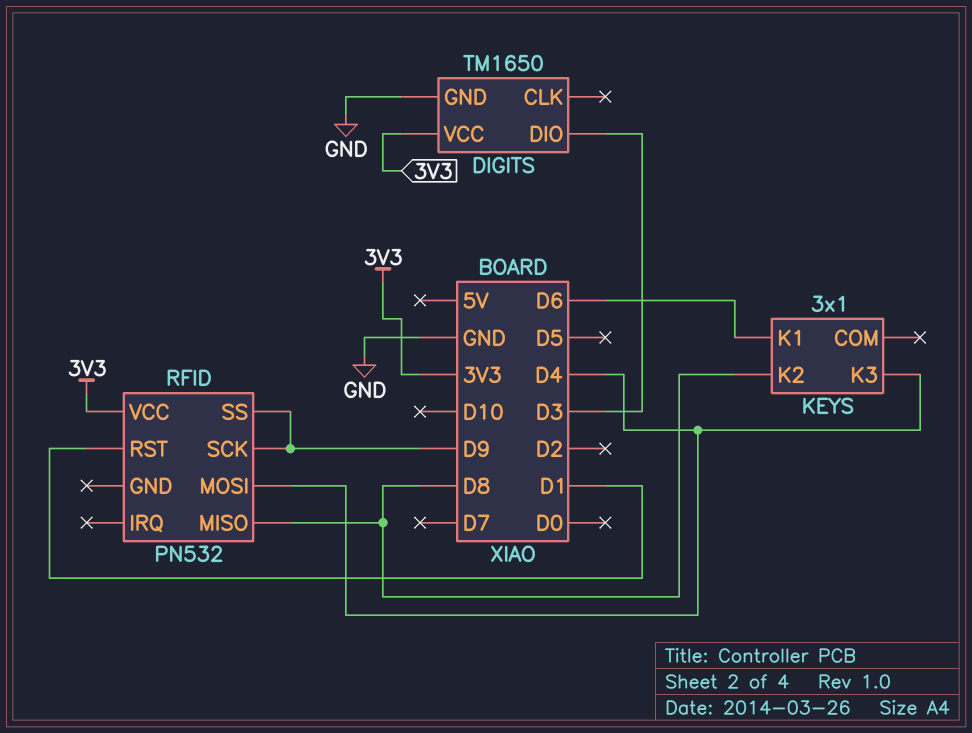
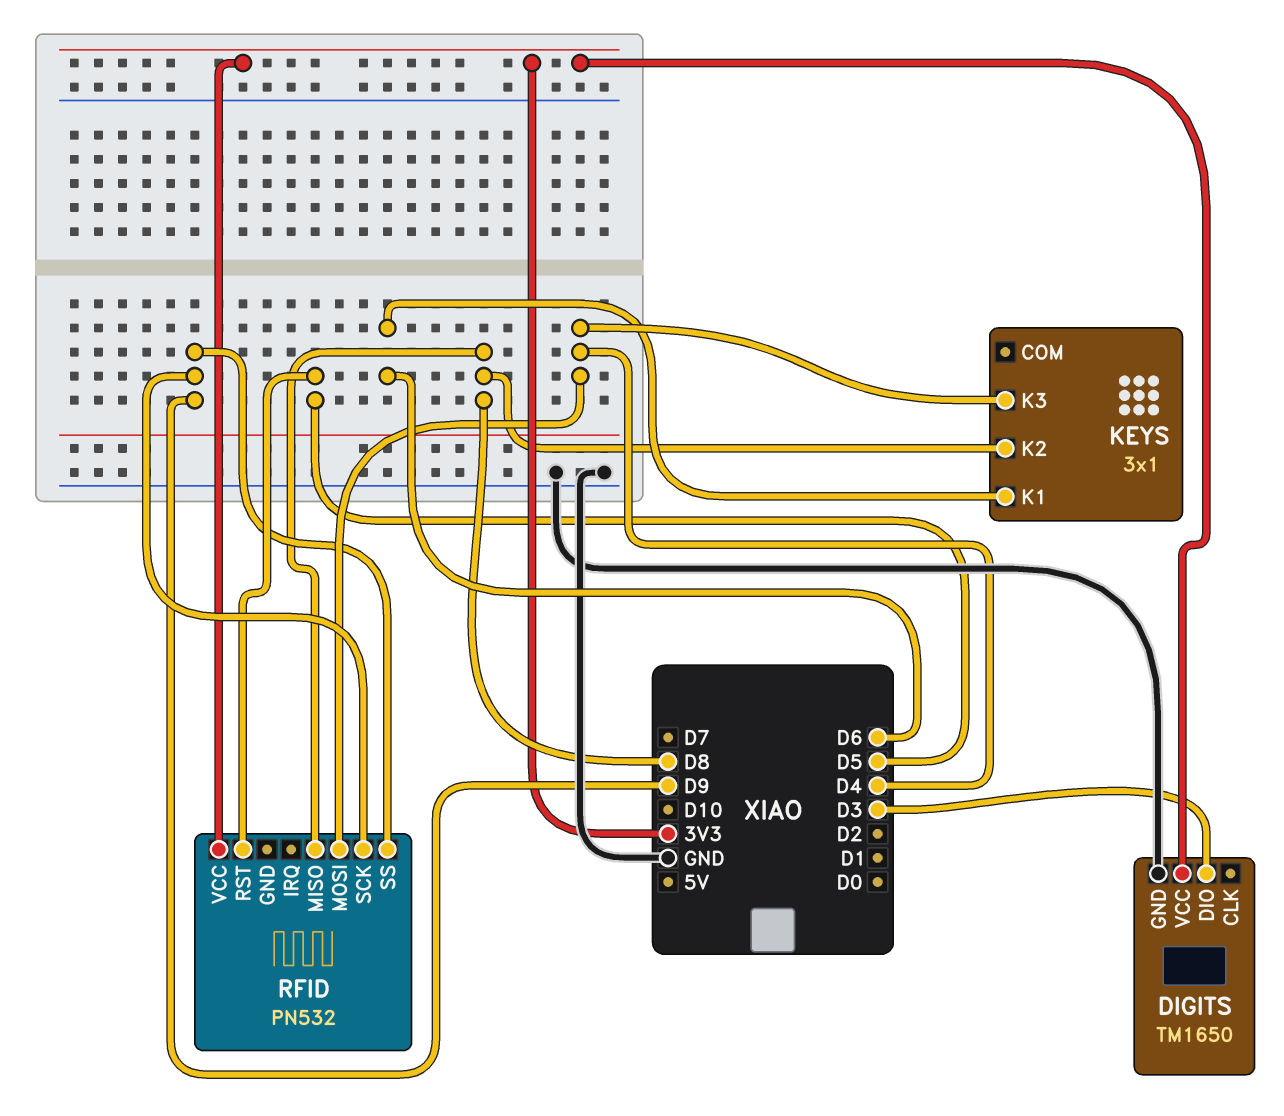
RFID pin RST: D1 -> D5

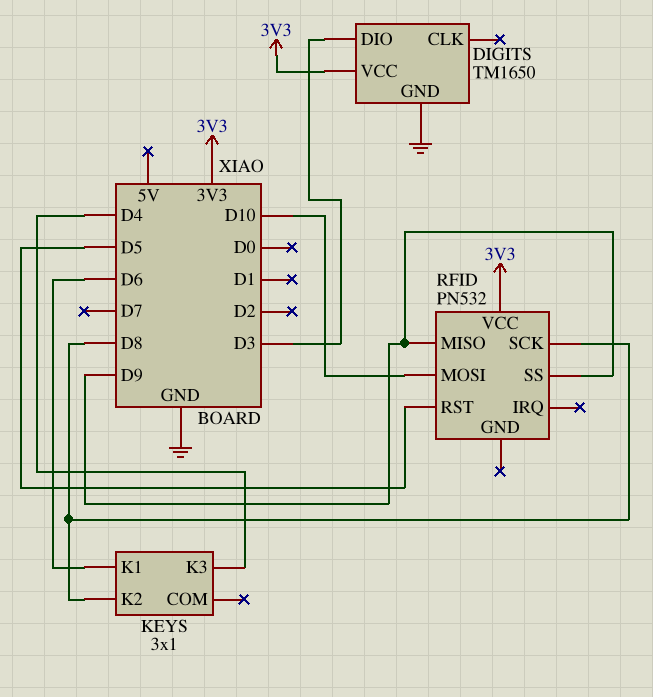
RFID pin MISO: D8 -> D9
RFID pin MOSI: D4 -> D10
RFID pin SCK: D9 -> D8

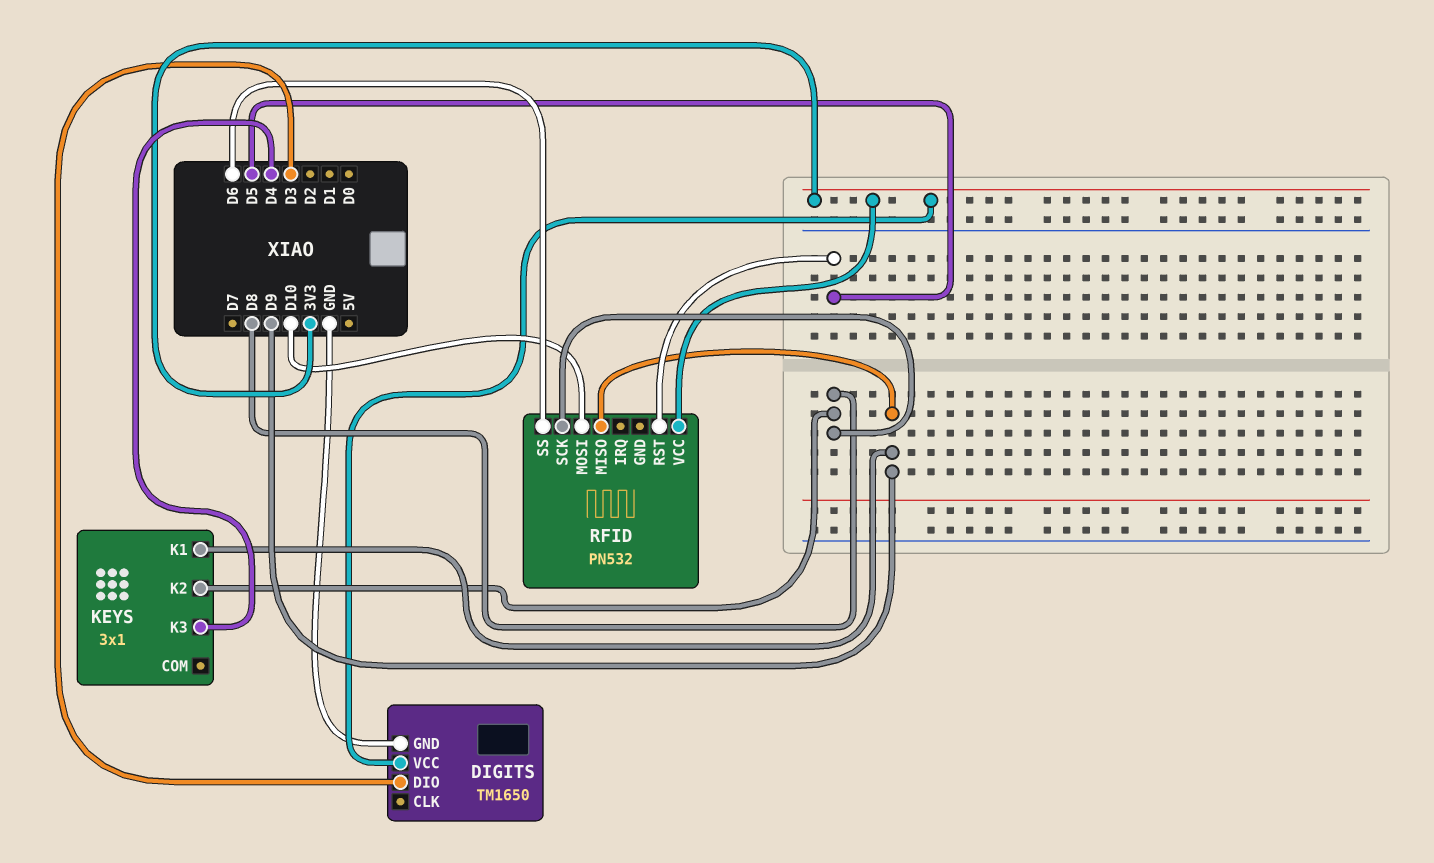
KEYS pin K1: D6 -> D9
RFID pin SS: D9 -> D6

